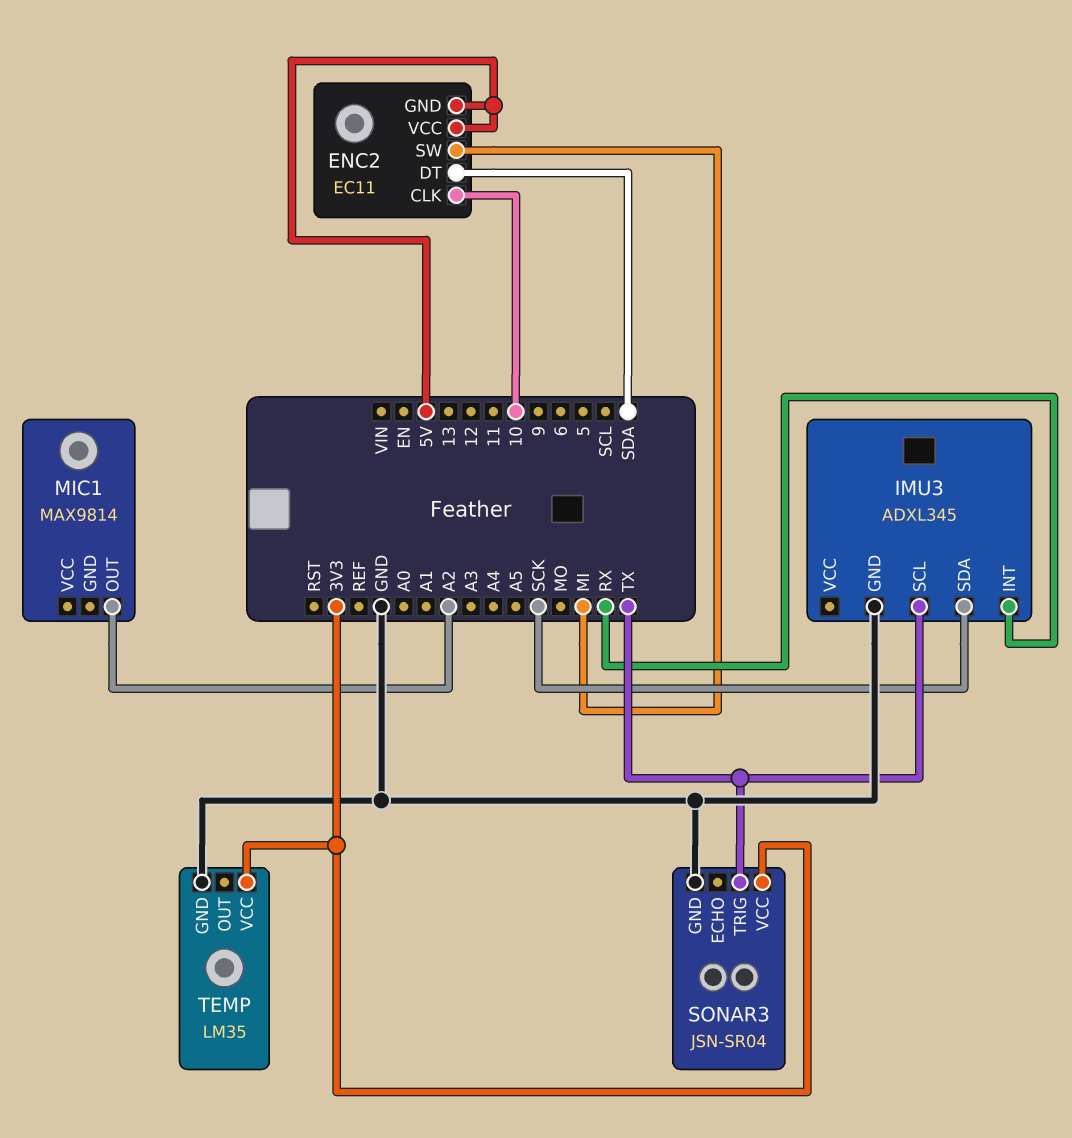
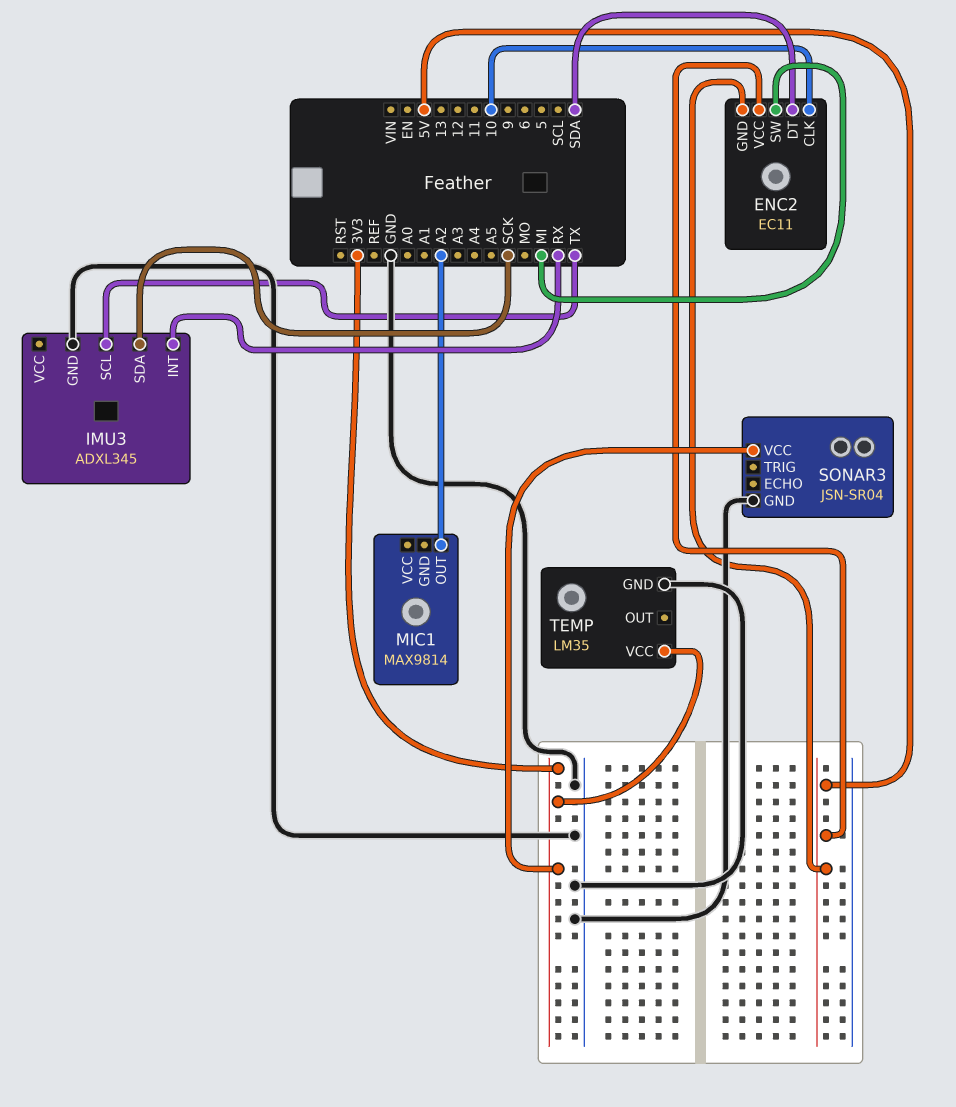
SONAR3 pin TRIG: TX -> none

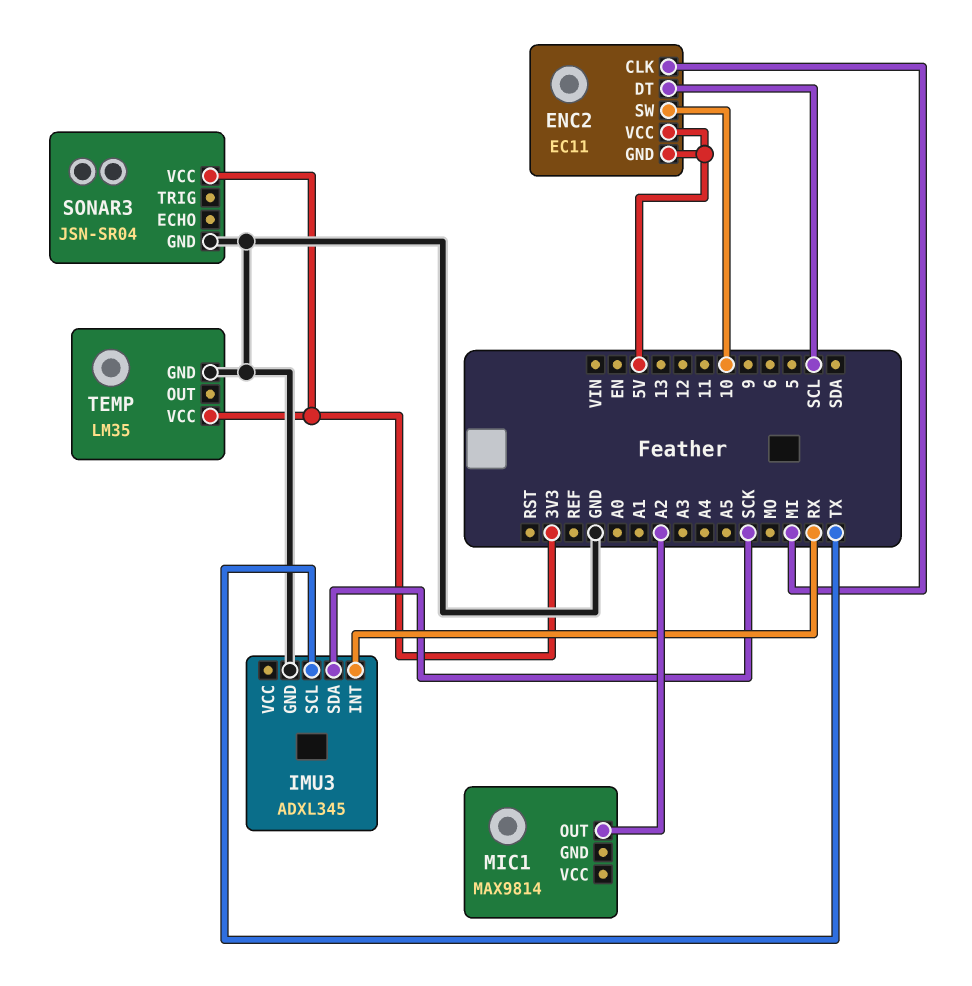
ENC2 pin CLK: 10 -> MI
ENC2 pin DT: SDA -> SCL
ENC2 pin SW: MI -> 10

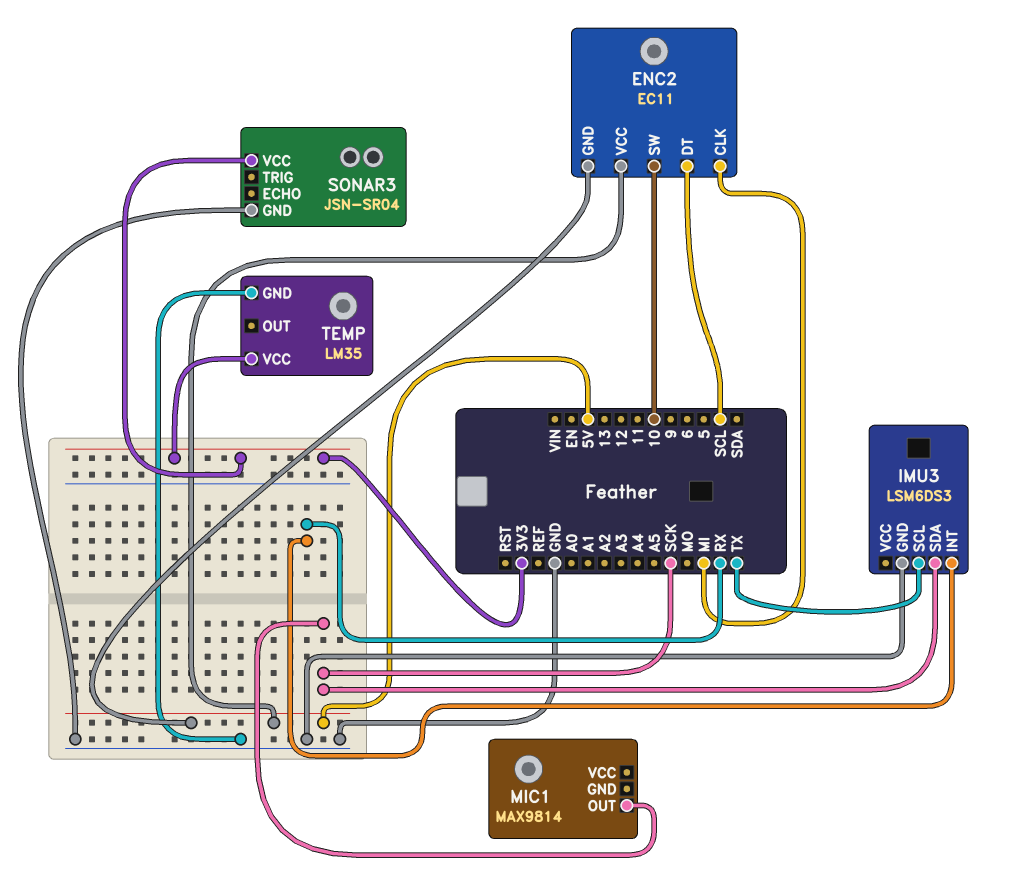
IMU3: ADXL345 -> LSM6DS3
MIC1 pin OUT: A2 -> SCK

